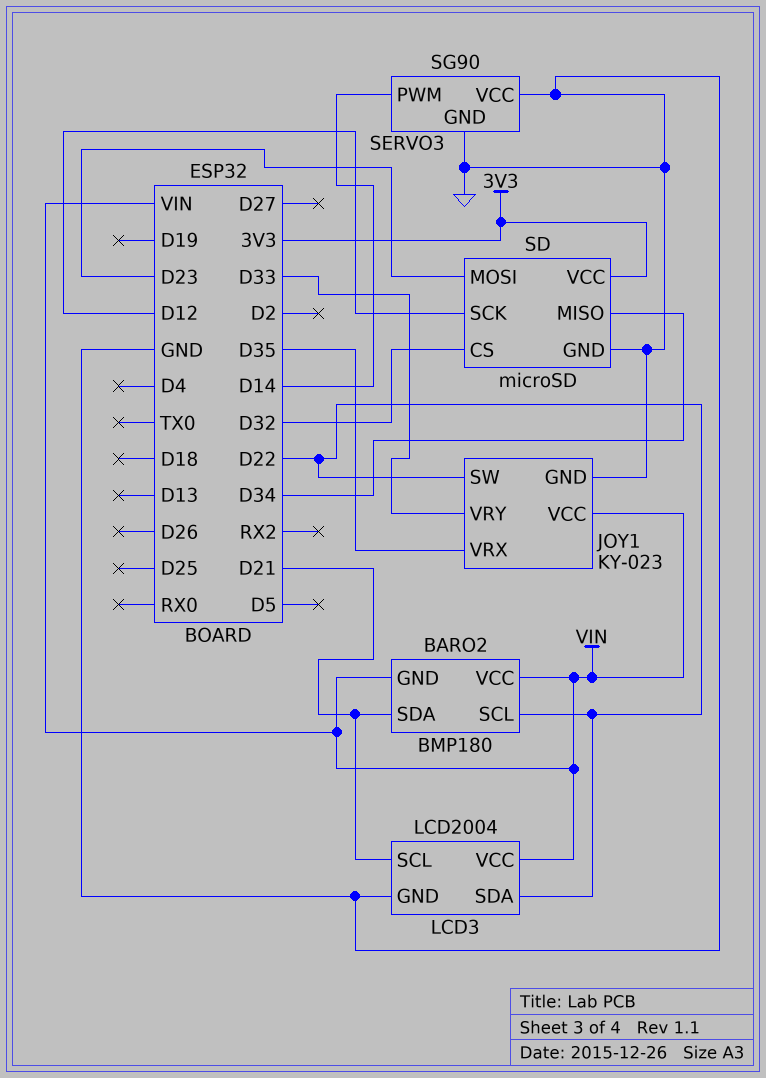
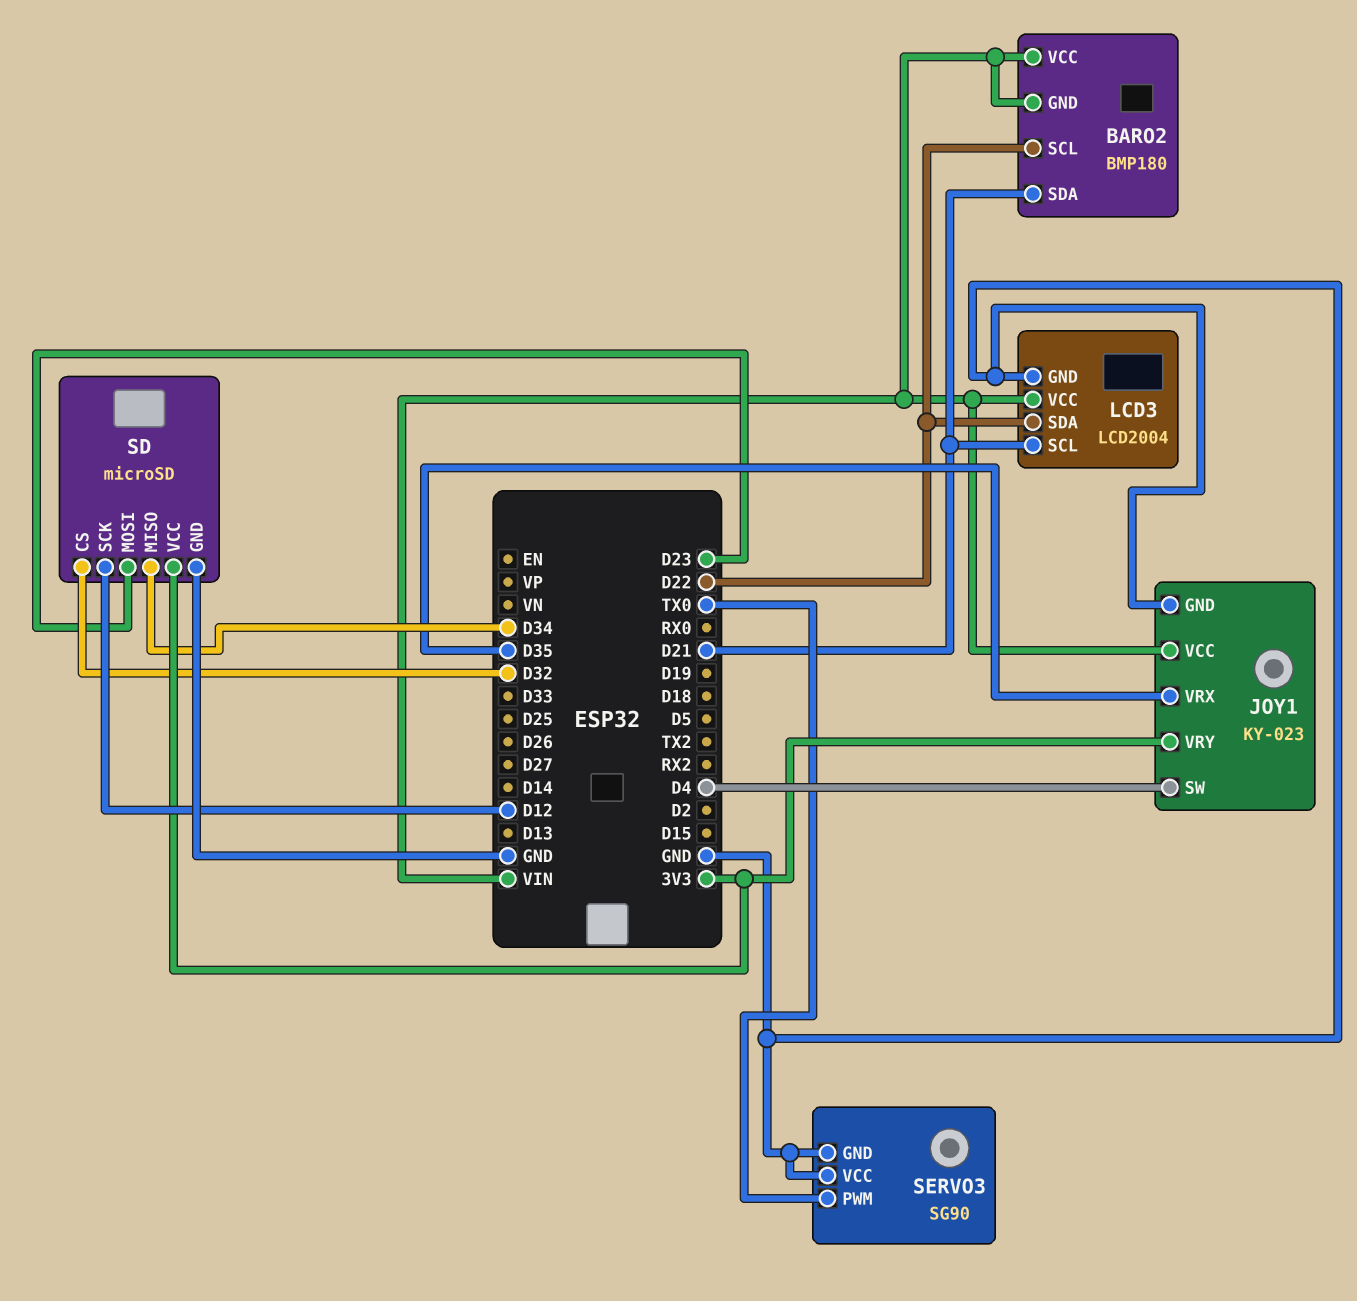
JOY1 pin SW: D22 -> D4
JOY1 pin VRY: D33 -> 3V3
SERVO3 pin PWM: D14 -> TX0

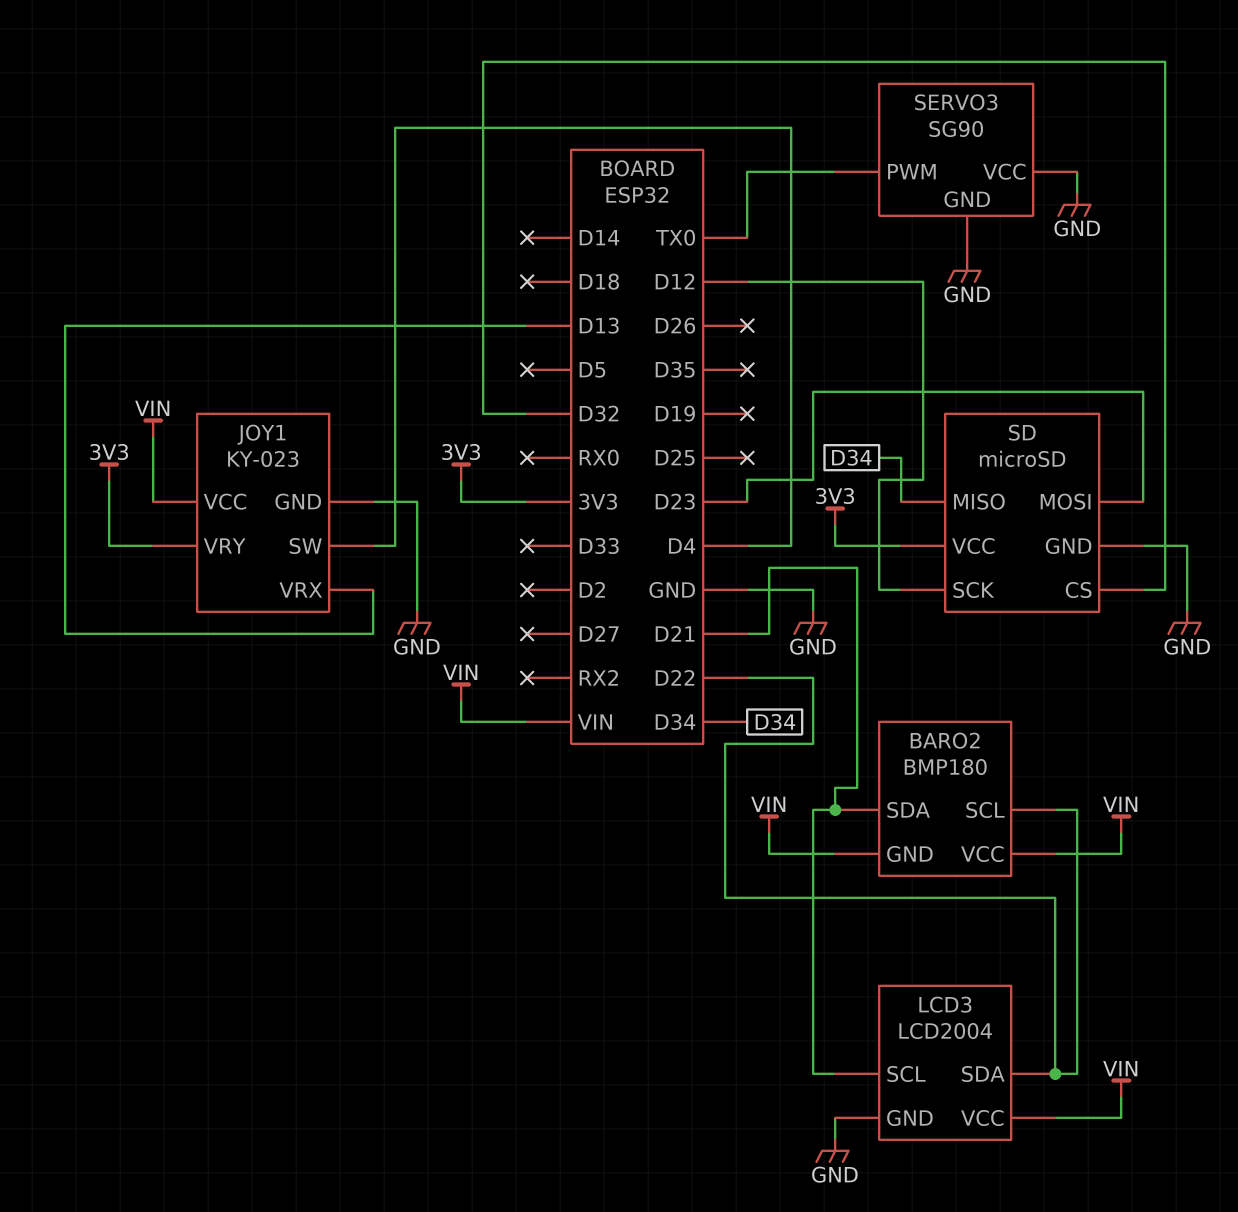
JOY1 pin VRX: D35 -> D13

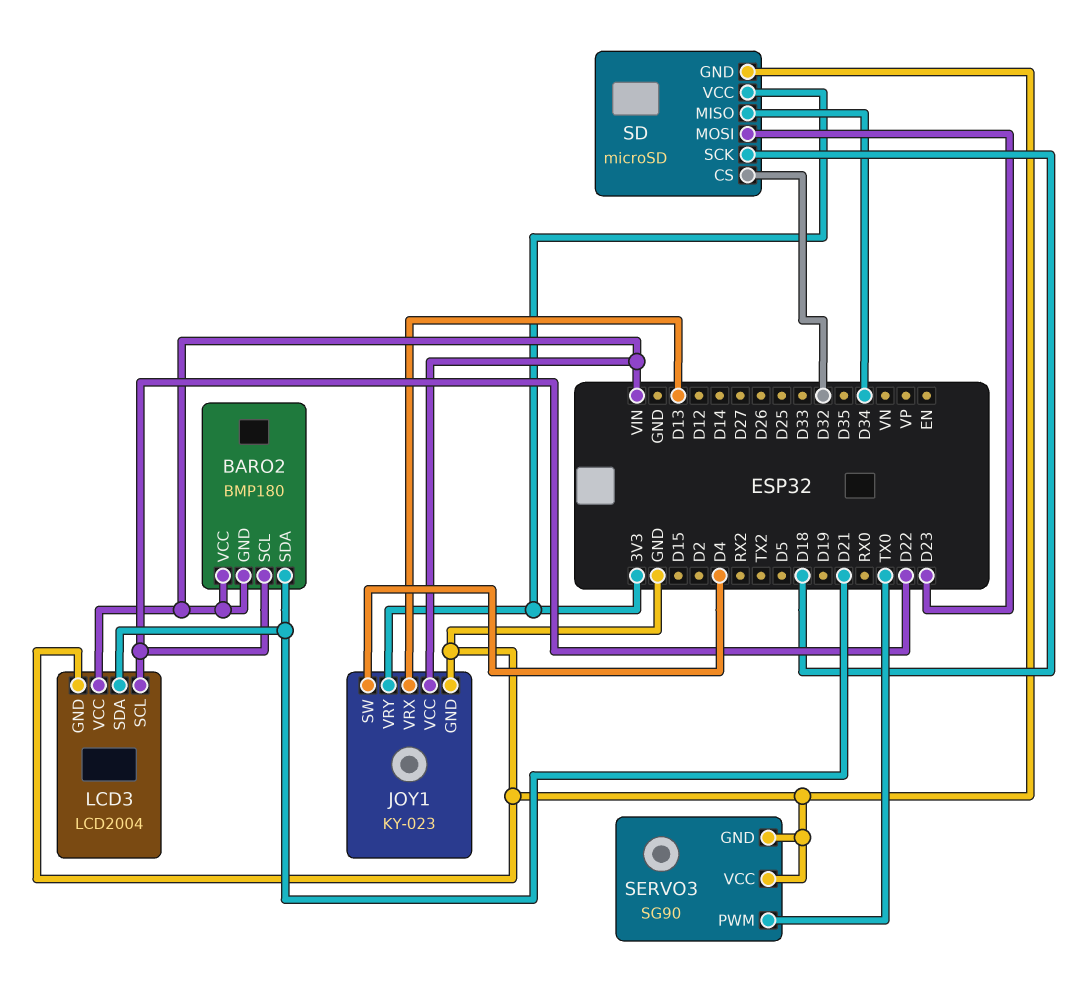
LCD3 pin SCL: D21 -> D22
LCD3 pin SDA: D22 -> D21
SD pin SCK: D12 -> D18

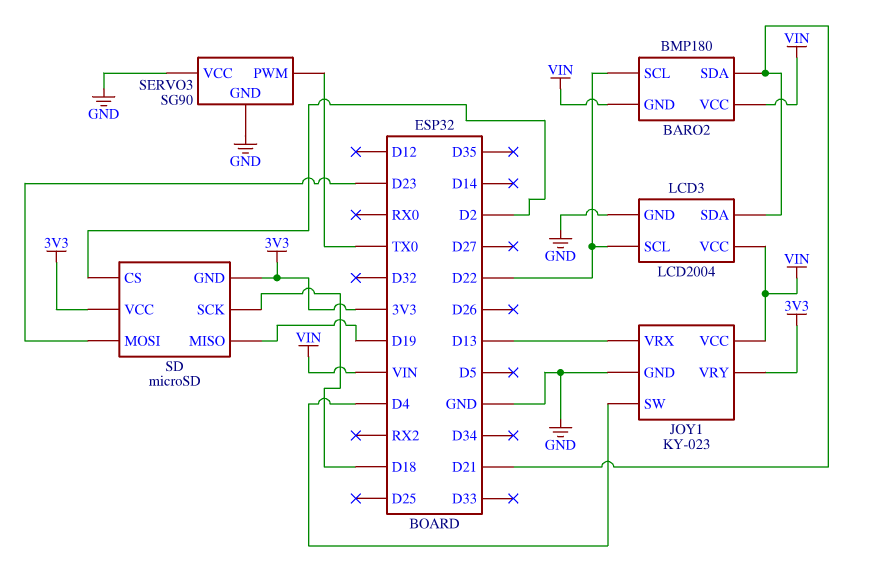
SD pin CS: D32 -> D2
SD pin GND: GND -> 3V3
SD pin MISO: D34 -> D19

